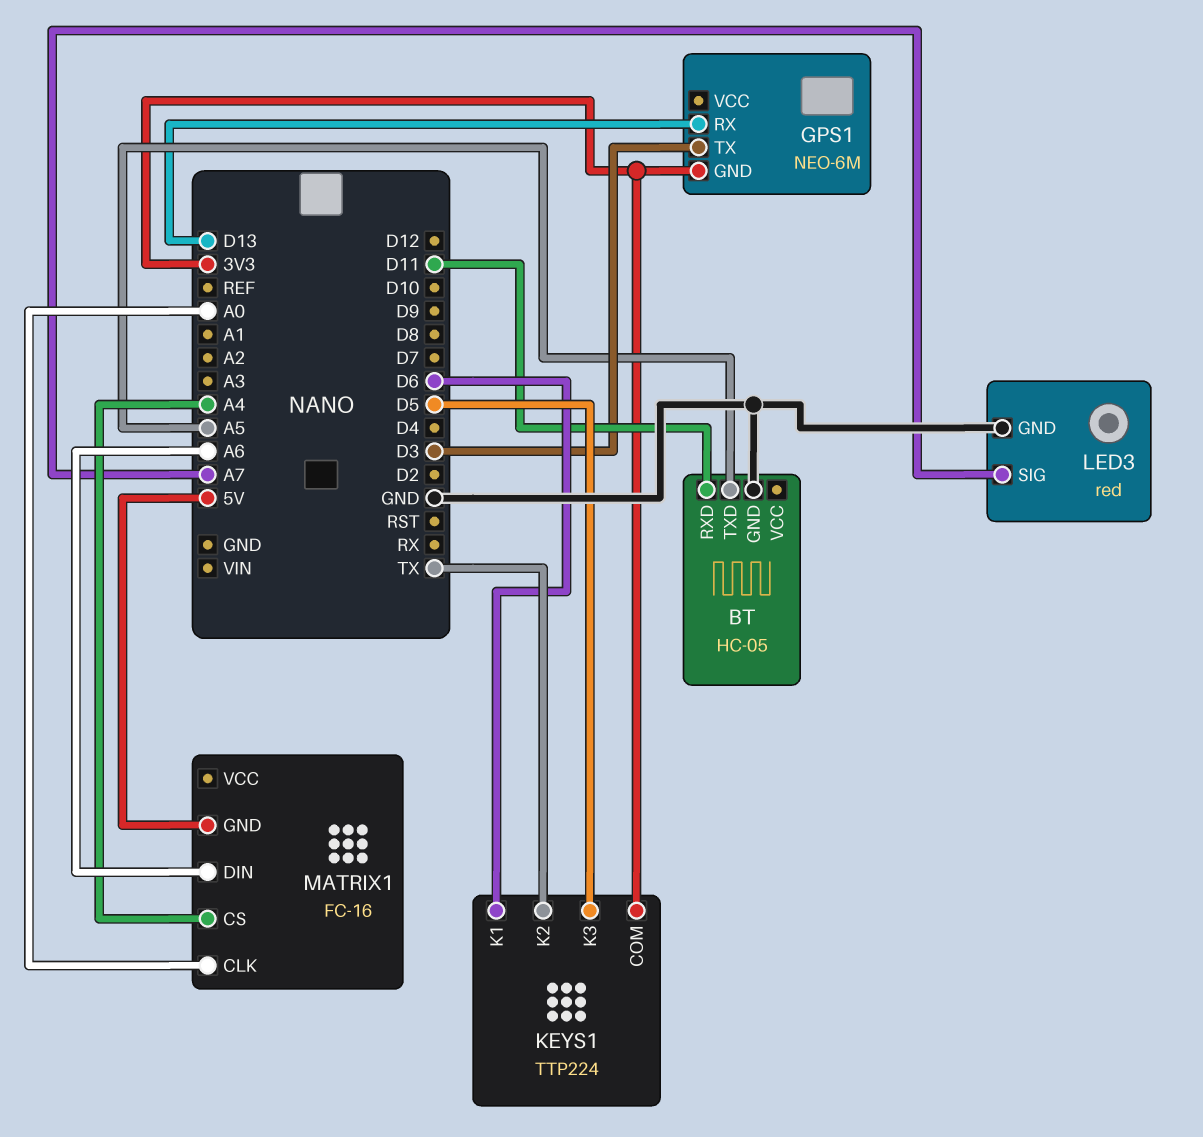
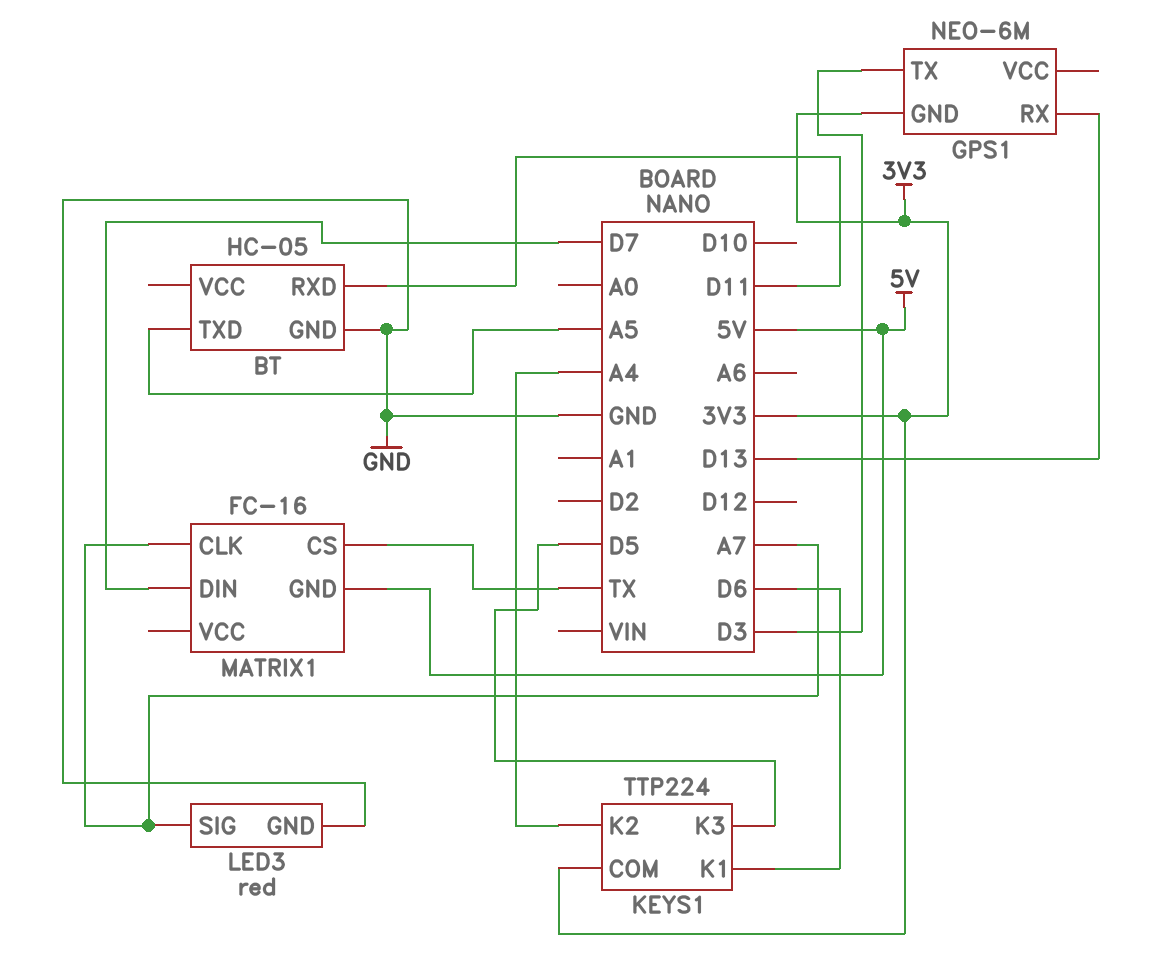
KEYS1 pin K2: TX -> A4
MATRIX1 pin CLK: A0 -> A7
MATRIX1 pin CS: A4 -> TX
MATRIX1 pin DIN: A6 -> D7

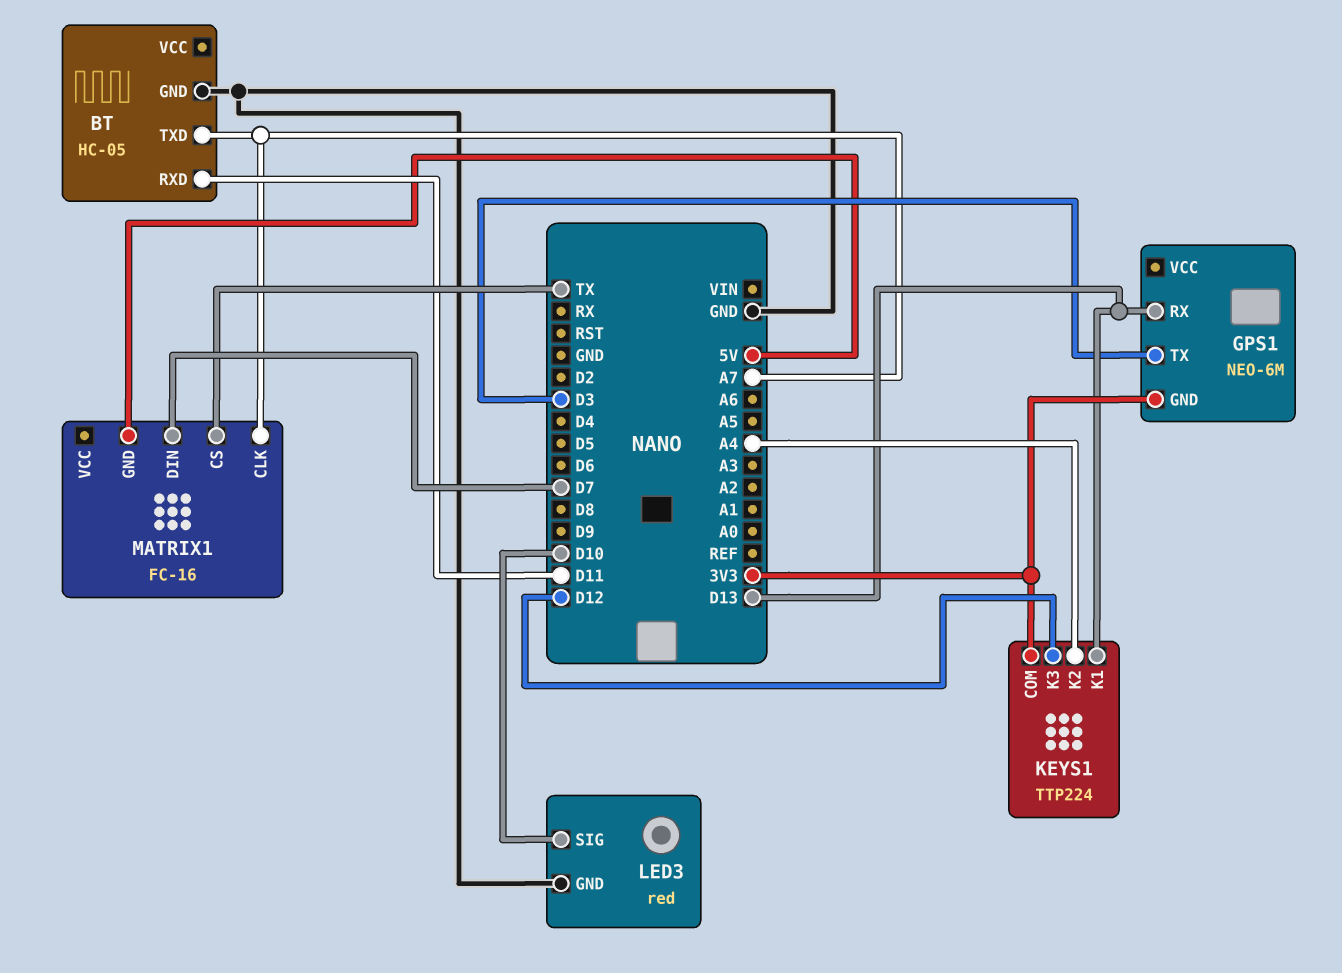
BT pin TXD: A5 -> A7
KEYS1 pin K1: D6 -> D13
KEYS1 pin K3: D5 -> D12
LED3 pin SIG: A7 -> D10

